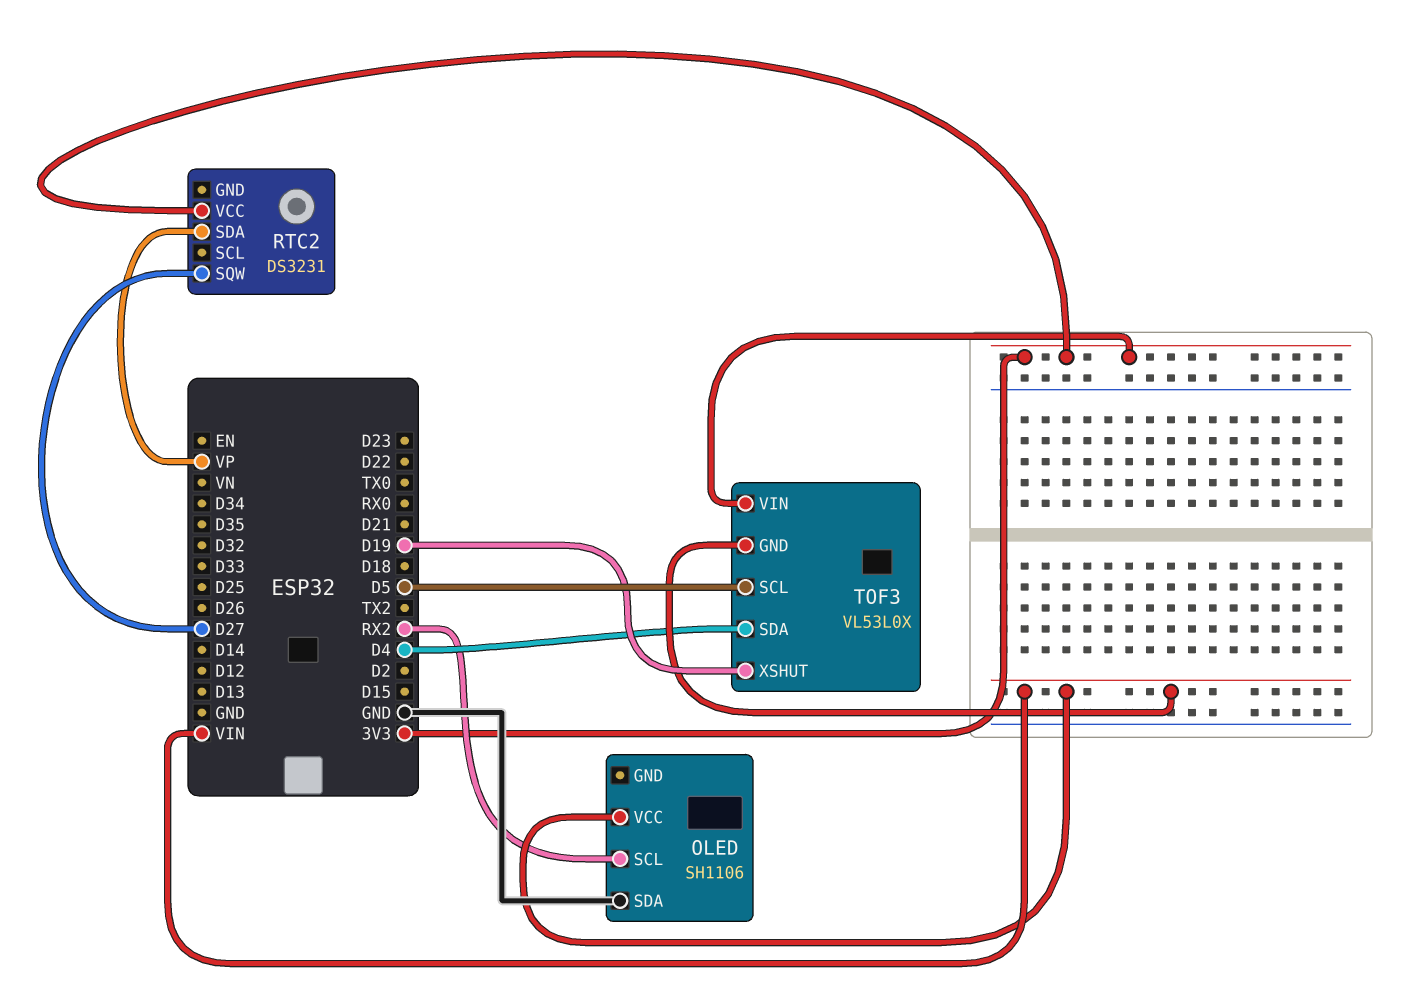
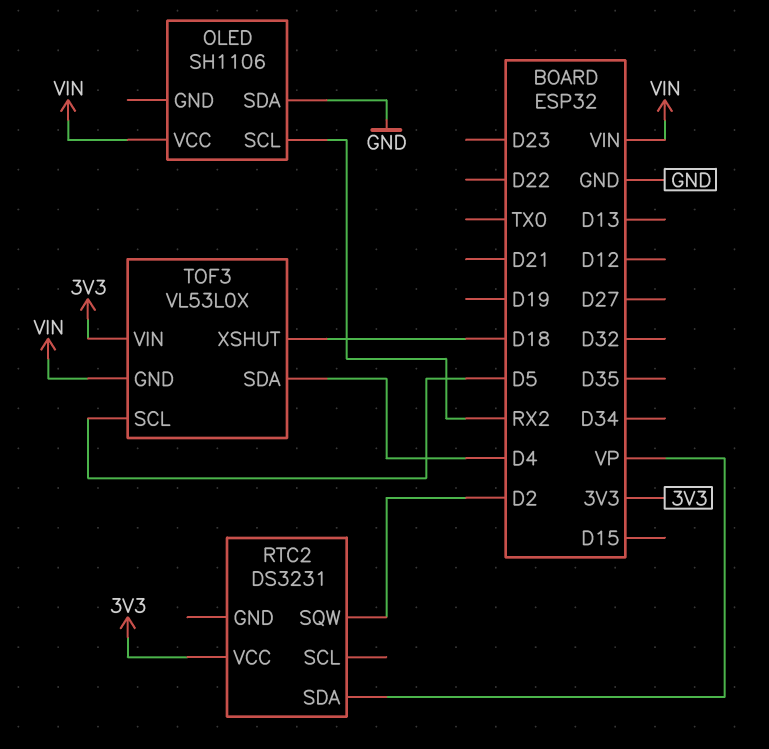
RTC2 pin SQW: D27 -> D2
TOF3 pin XSHUT: D19 -> D18

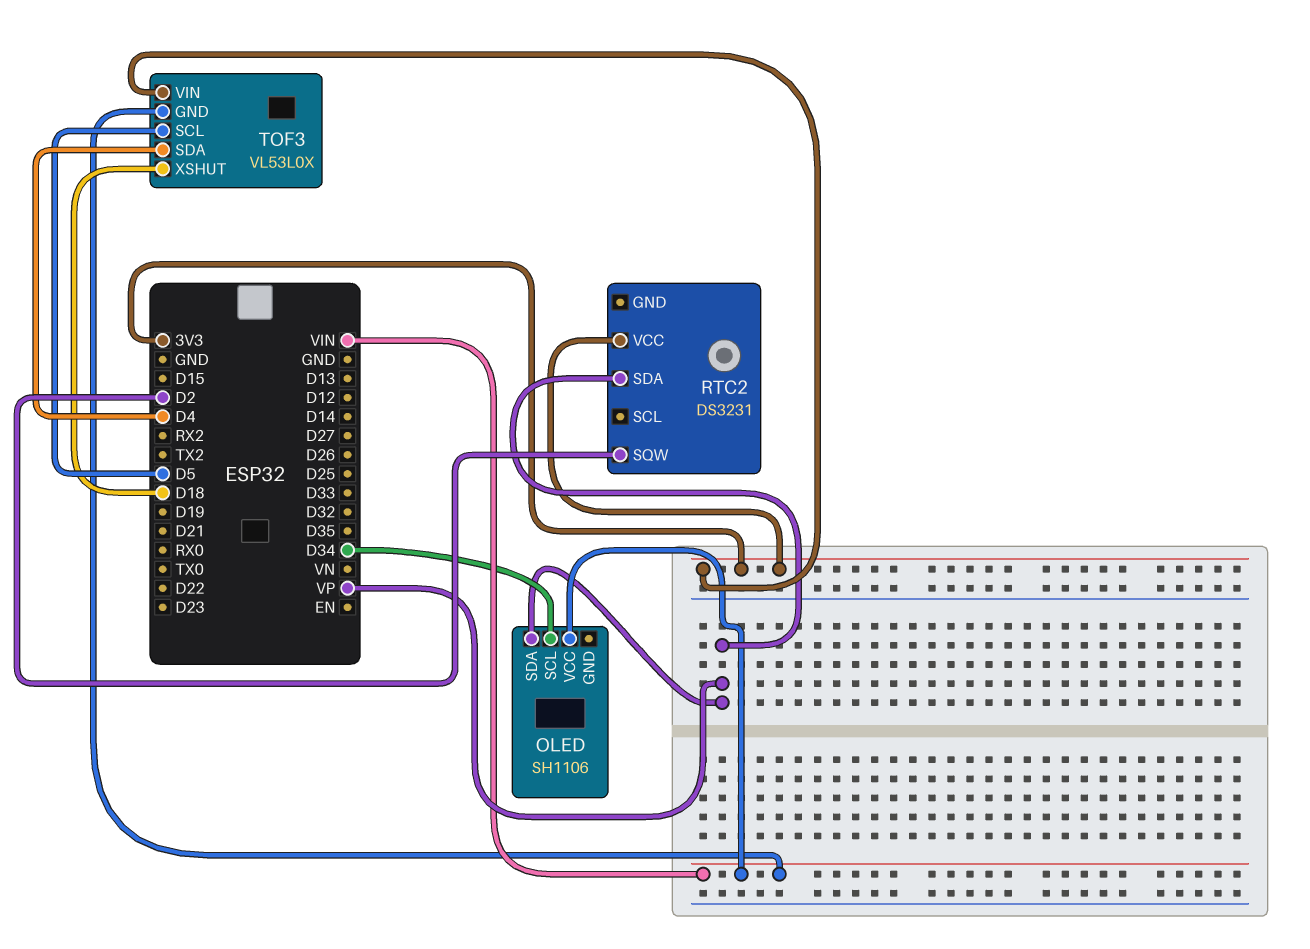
OLED pin SCL: RX2 -> D34
OLED pin SDA: GND -> VP

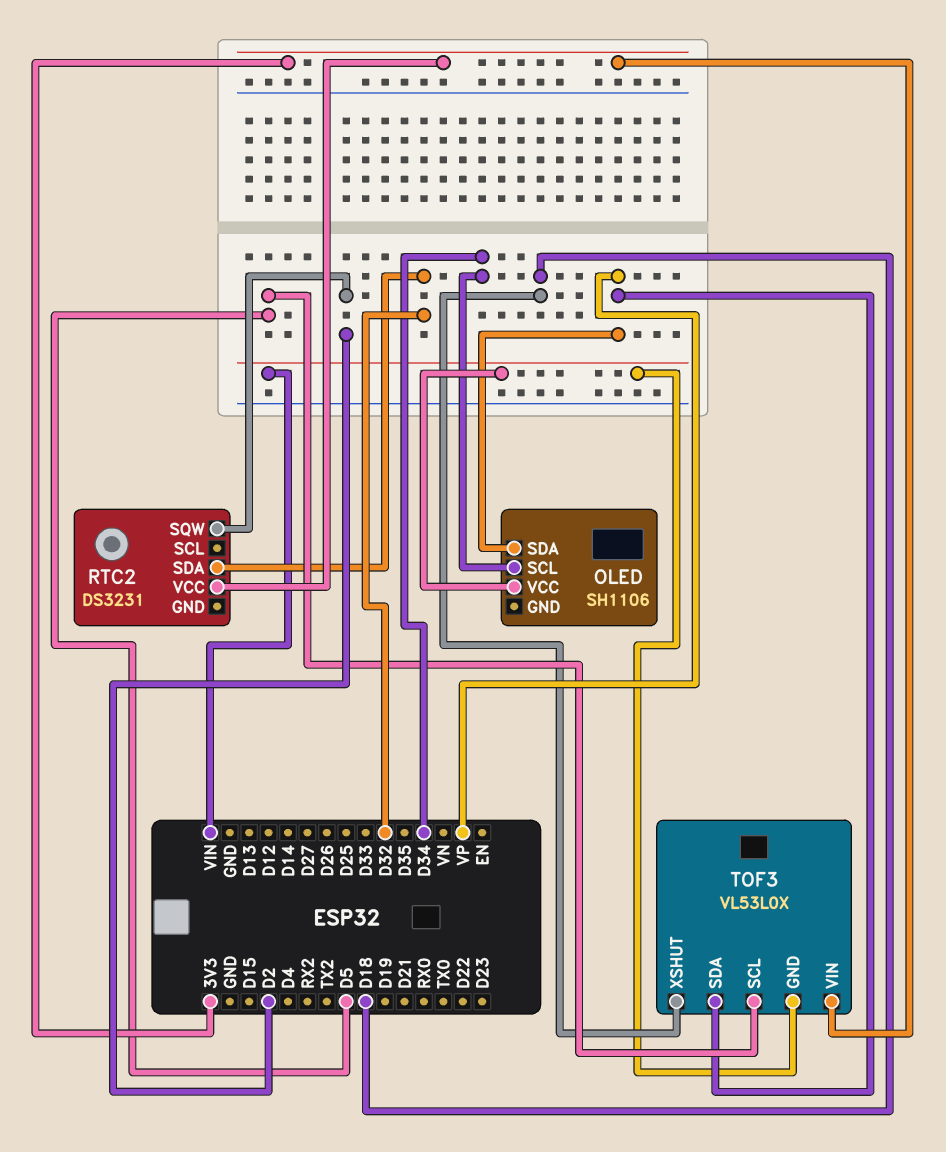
RTC2 pin SDA: VP -> D32
TOF3 pin SDA: D4 -> VP

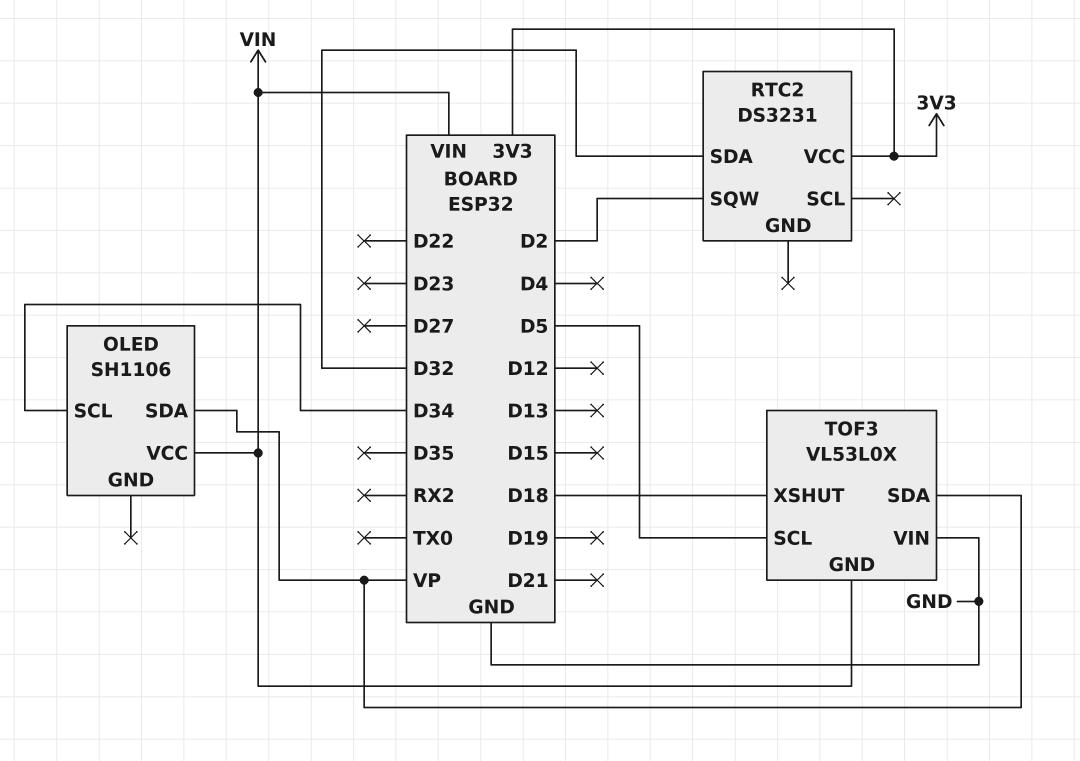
TOF3 pin VIN: 3V3 -> GND

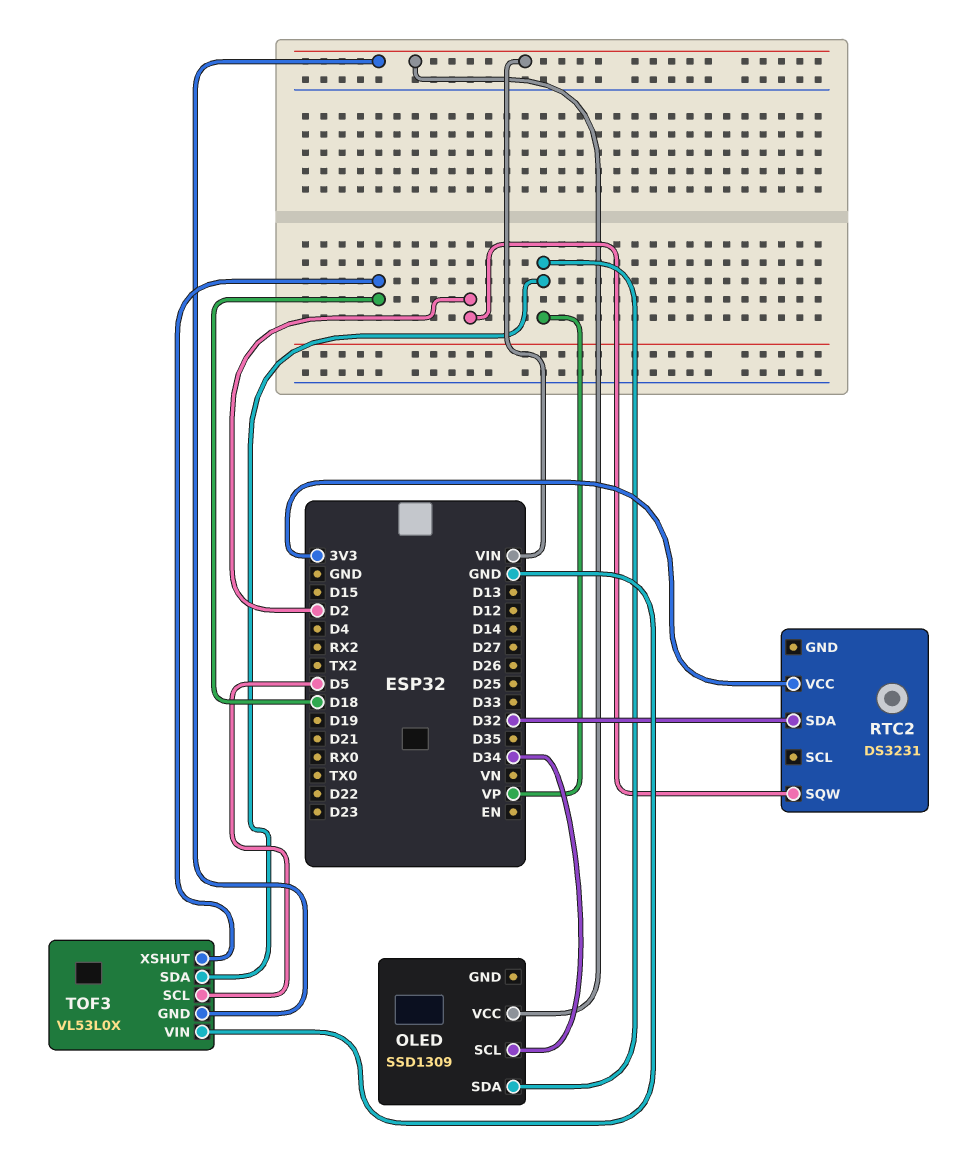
OLED: SH1106 -> SSD1309

